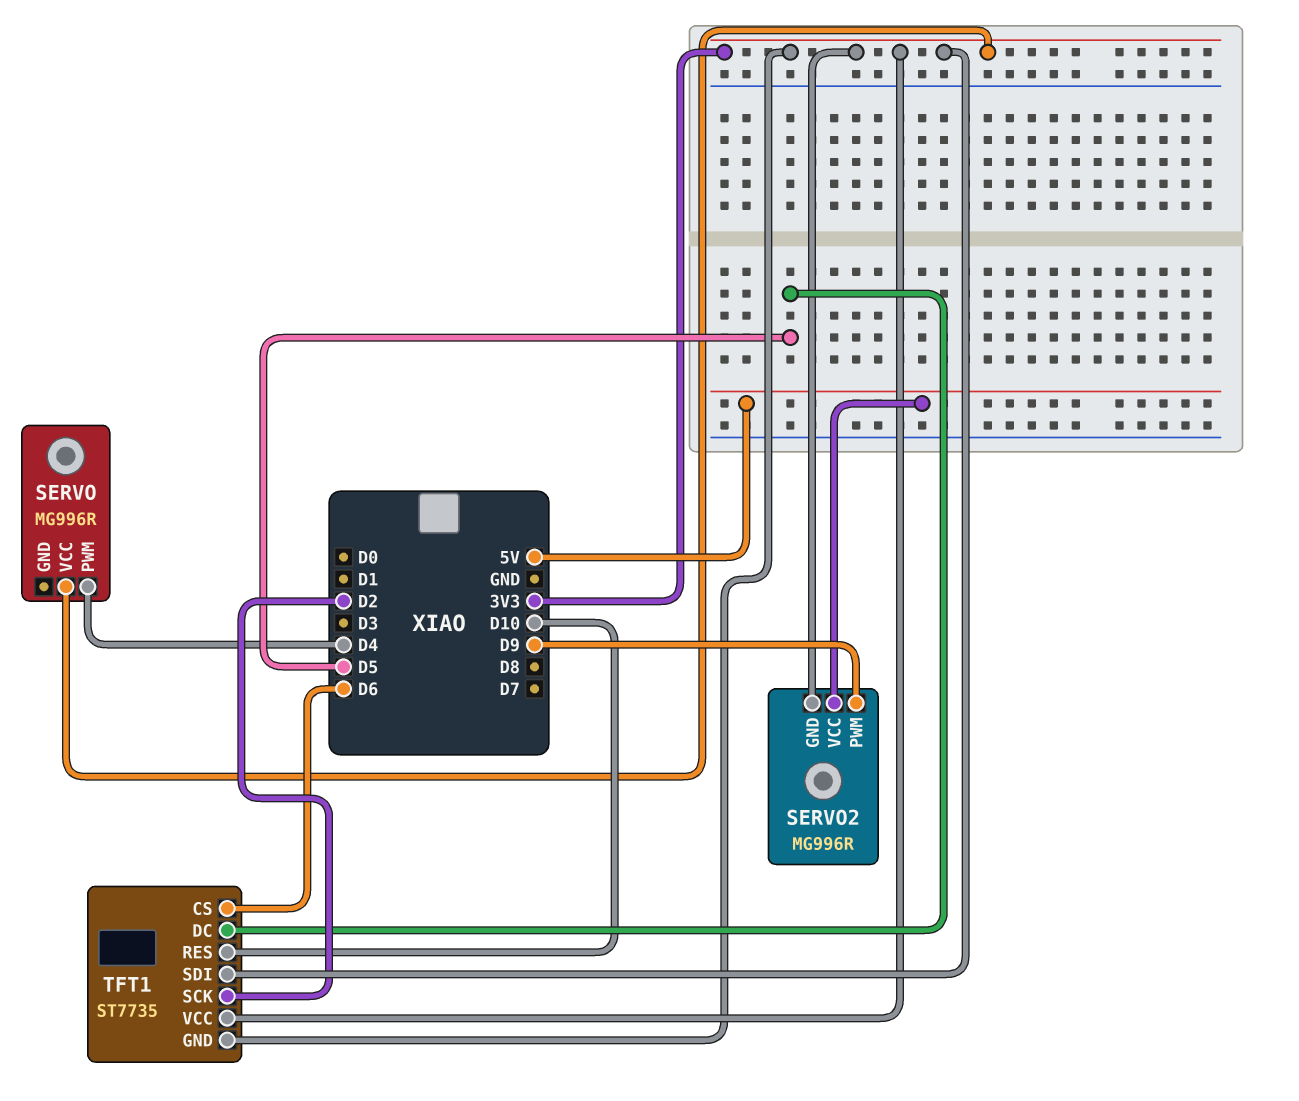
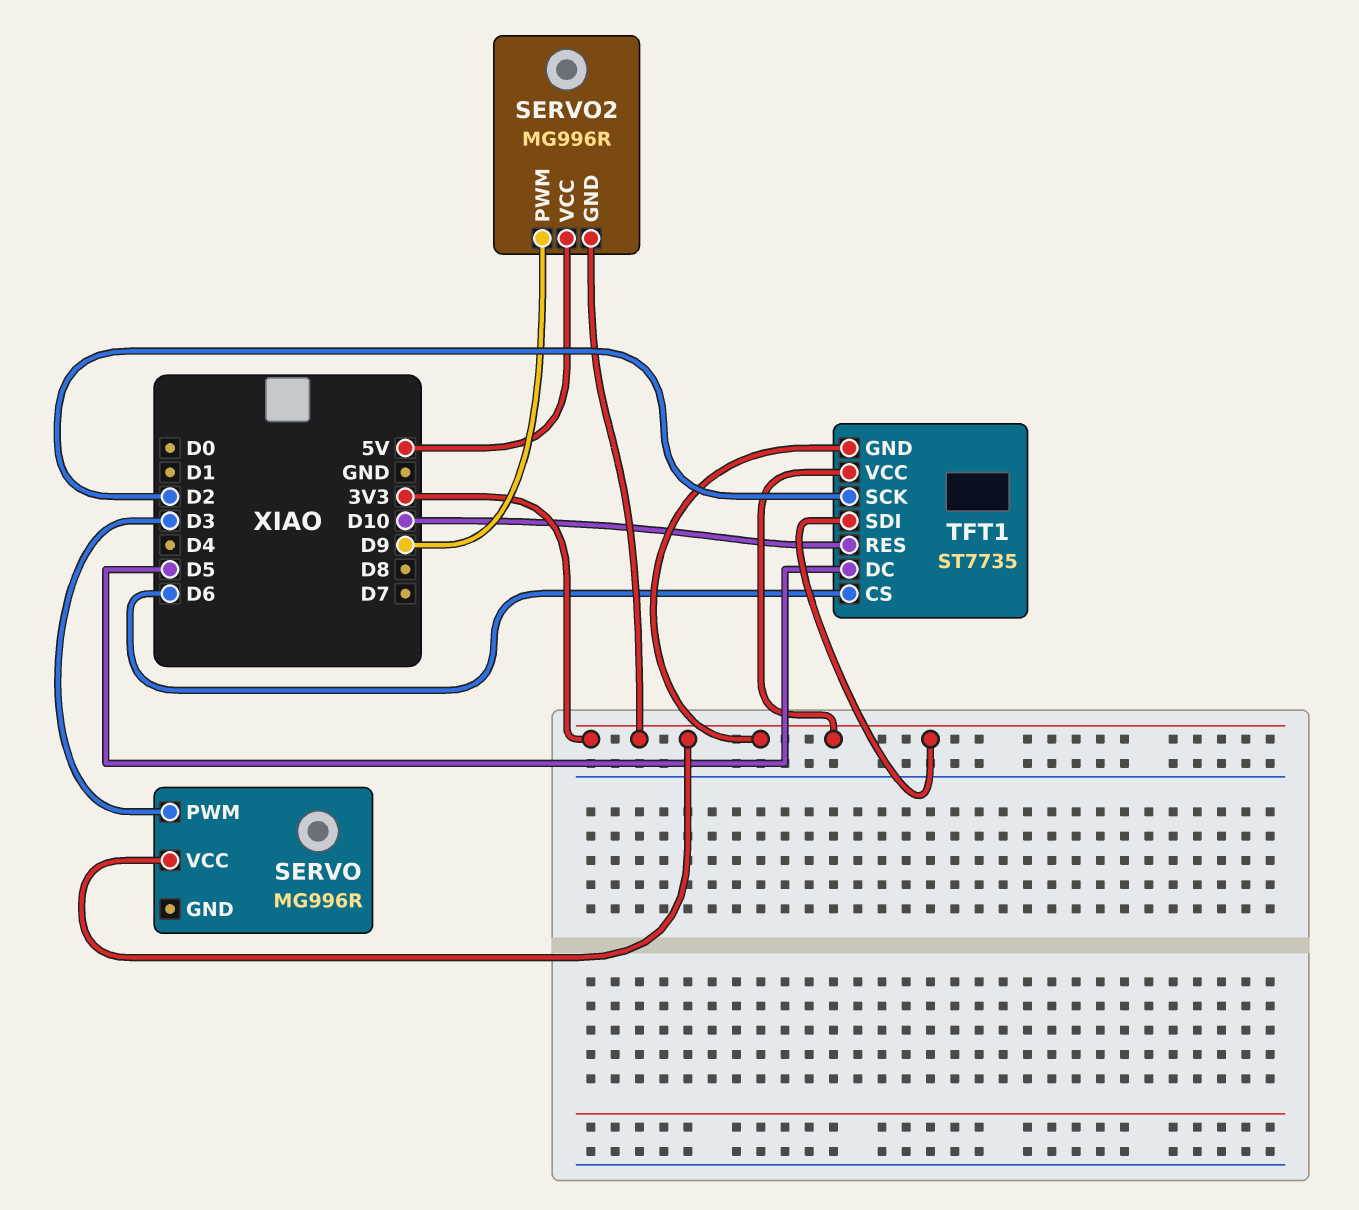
SERVO pin PWM: D4 -> D3

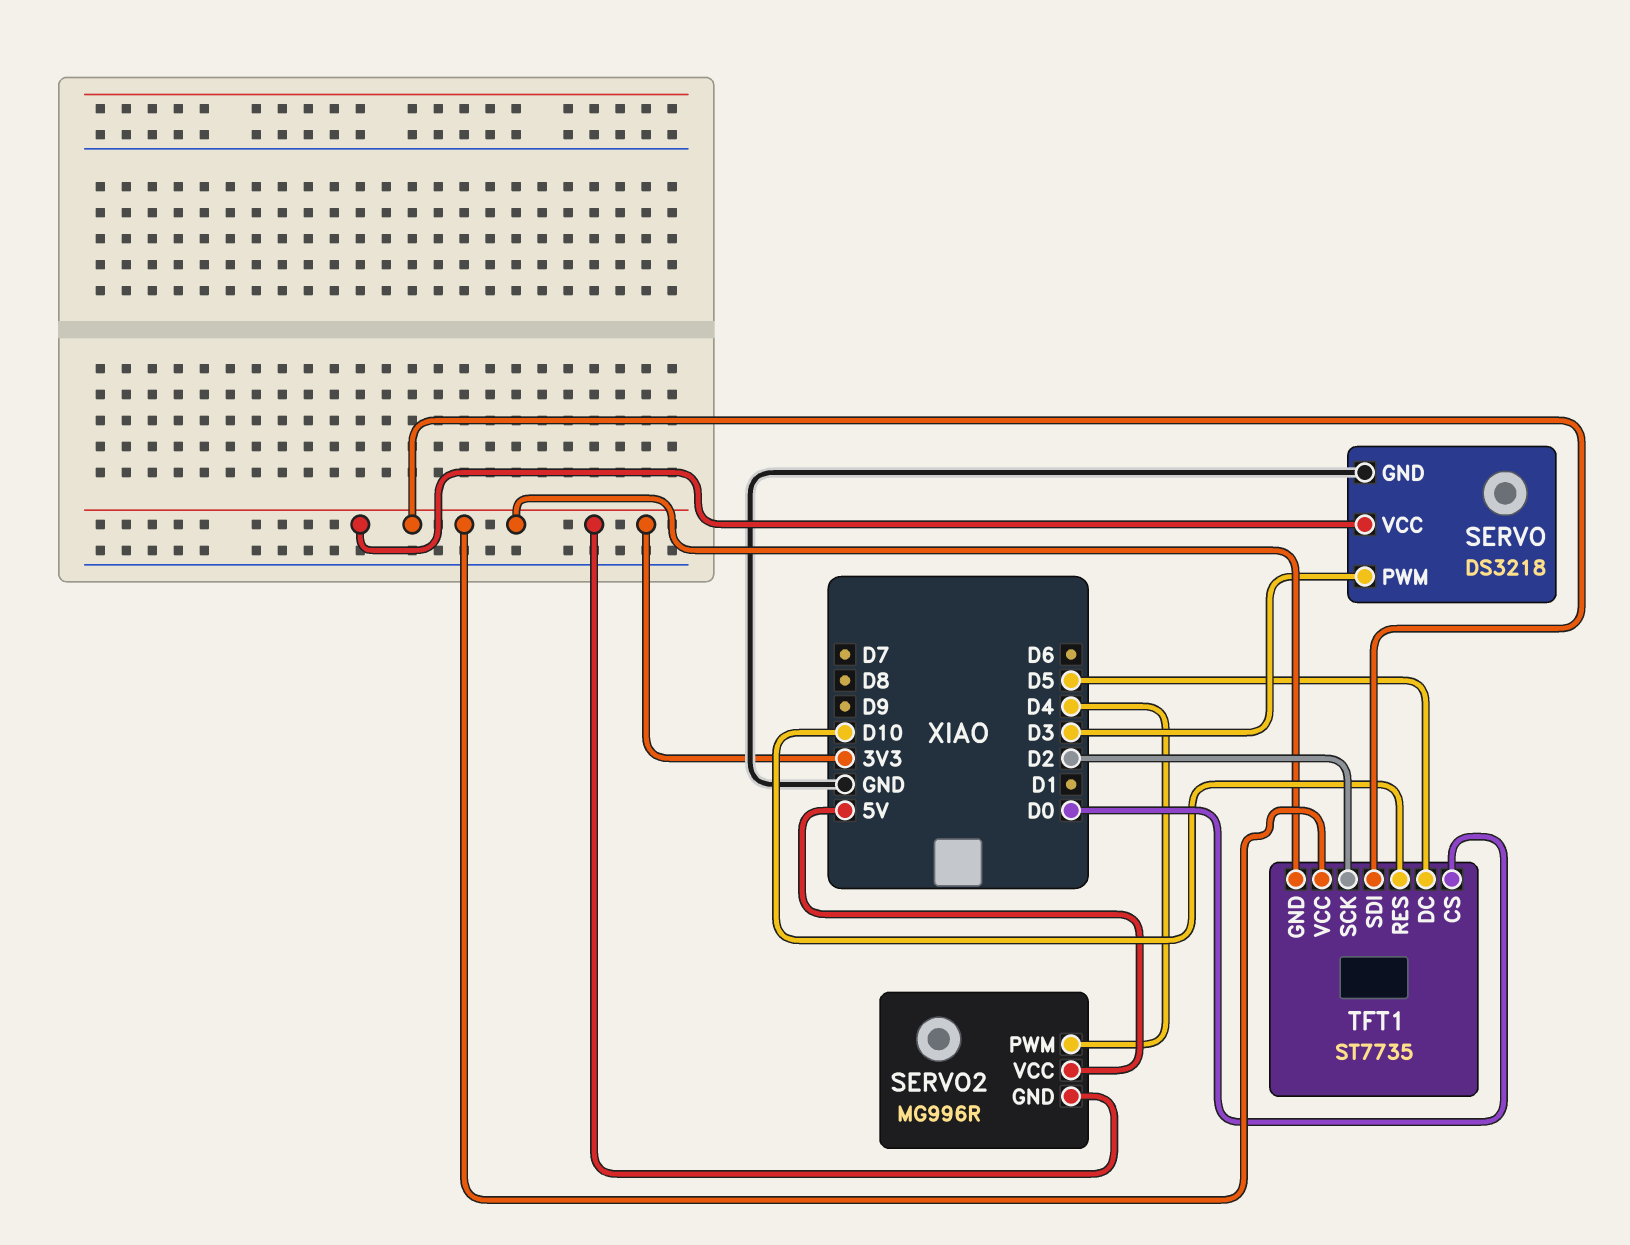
SERVO: MG996R -> DS3218
SERVO pin GND: none -> GND
SERVO2 pin PWM: D9 -> D4
TFT1 pin CS: D6 -> D0

